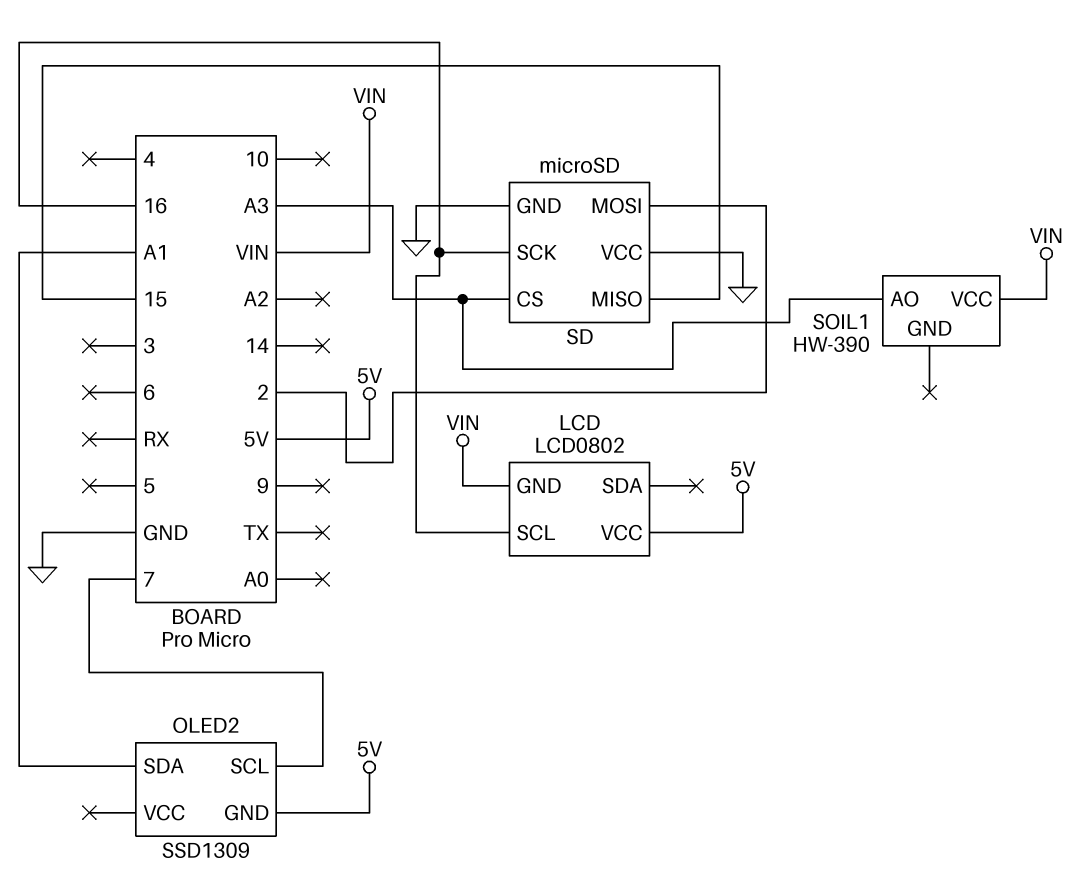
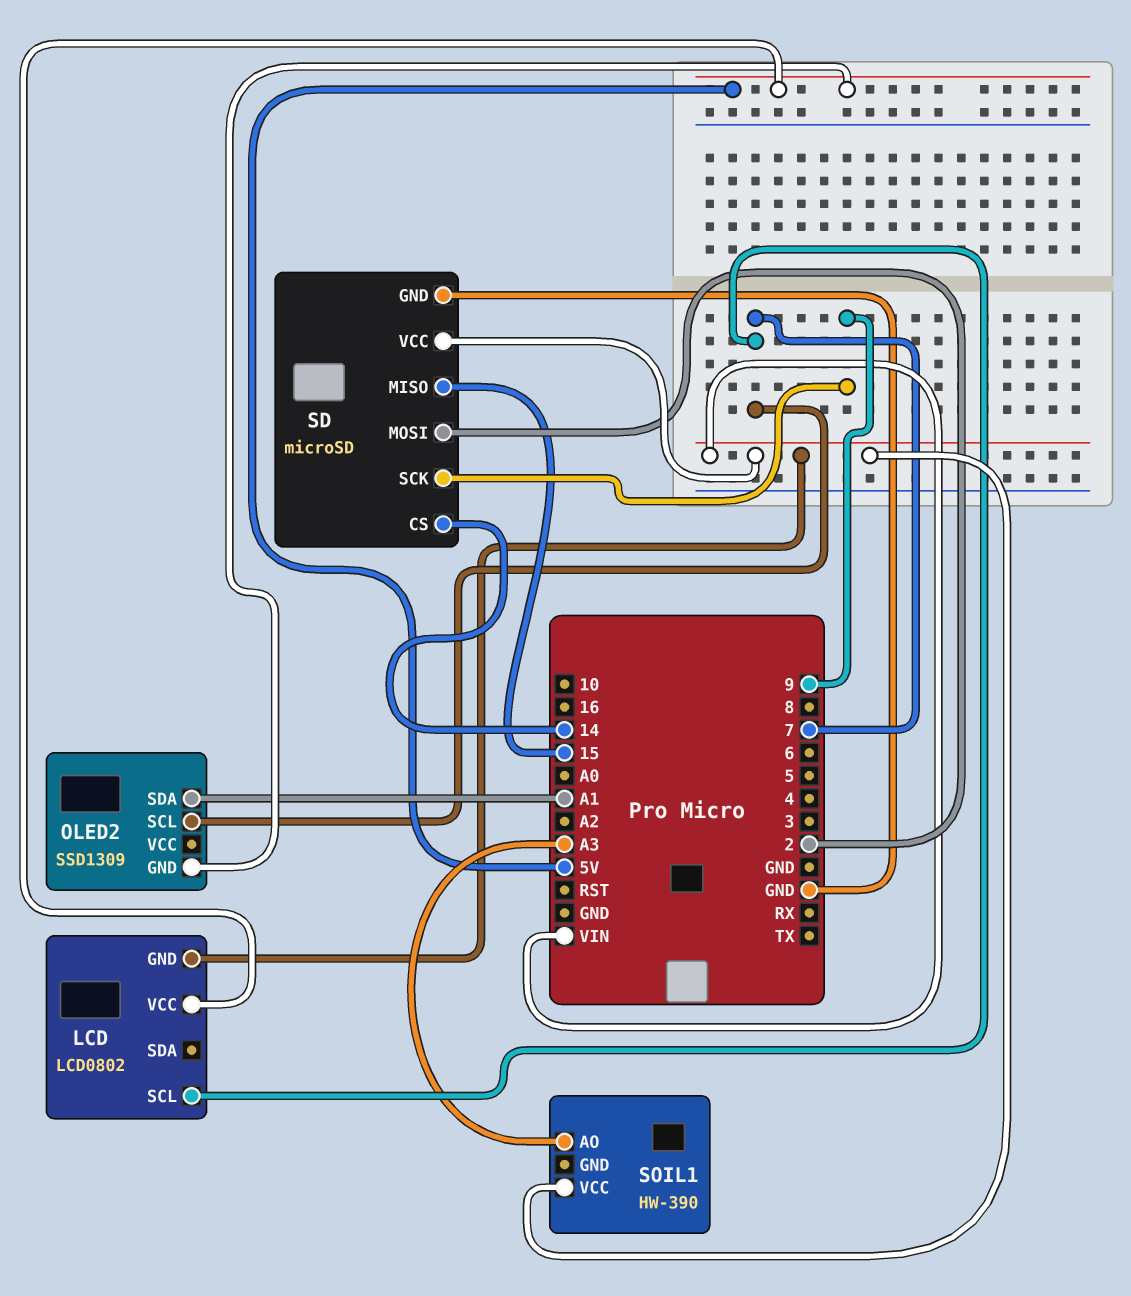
LCD pin SCL: 16 -> 7
SD pin CS: A3 -> 14
SD pin SCK: 16 -> 9
SD pin VCC: GND -> VIN

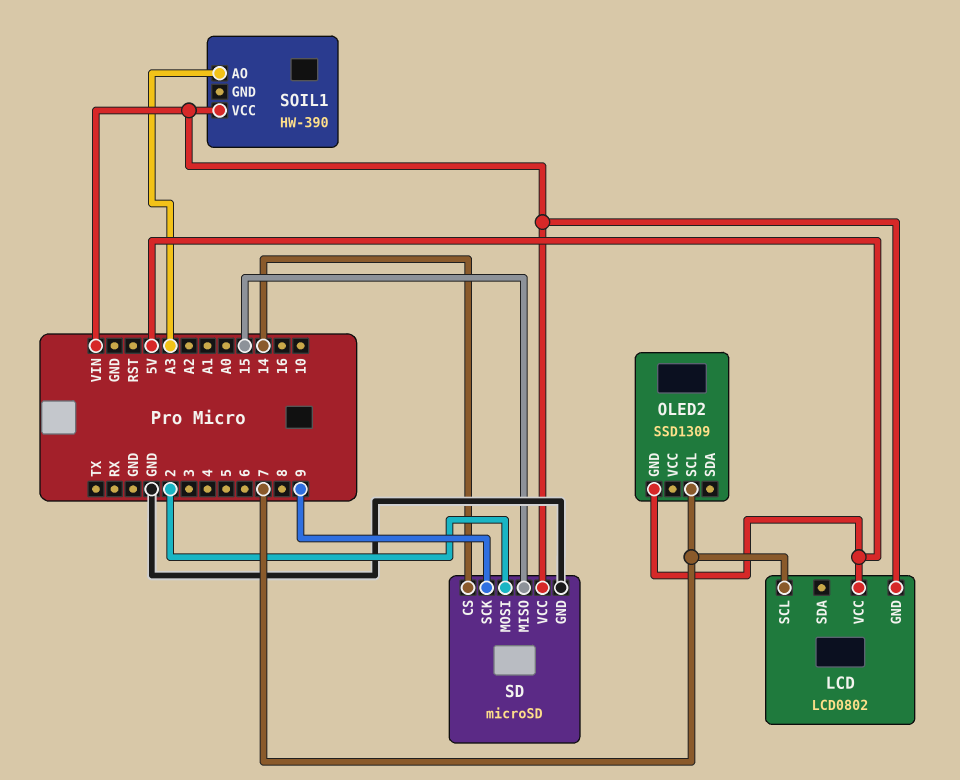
OLED2 pin SDA: A1 -> none

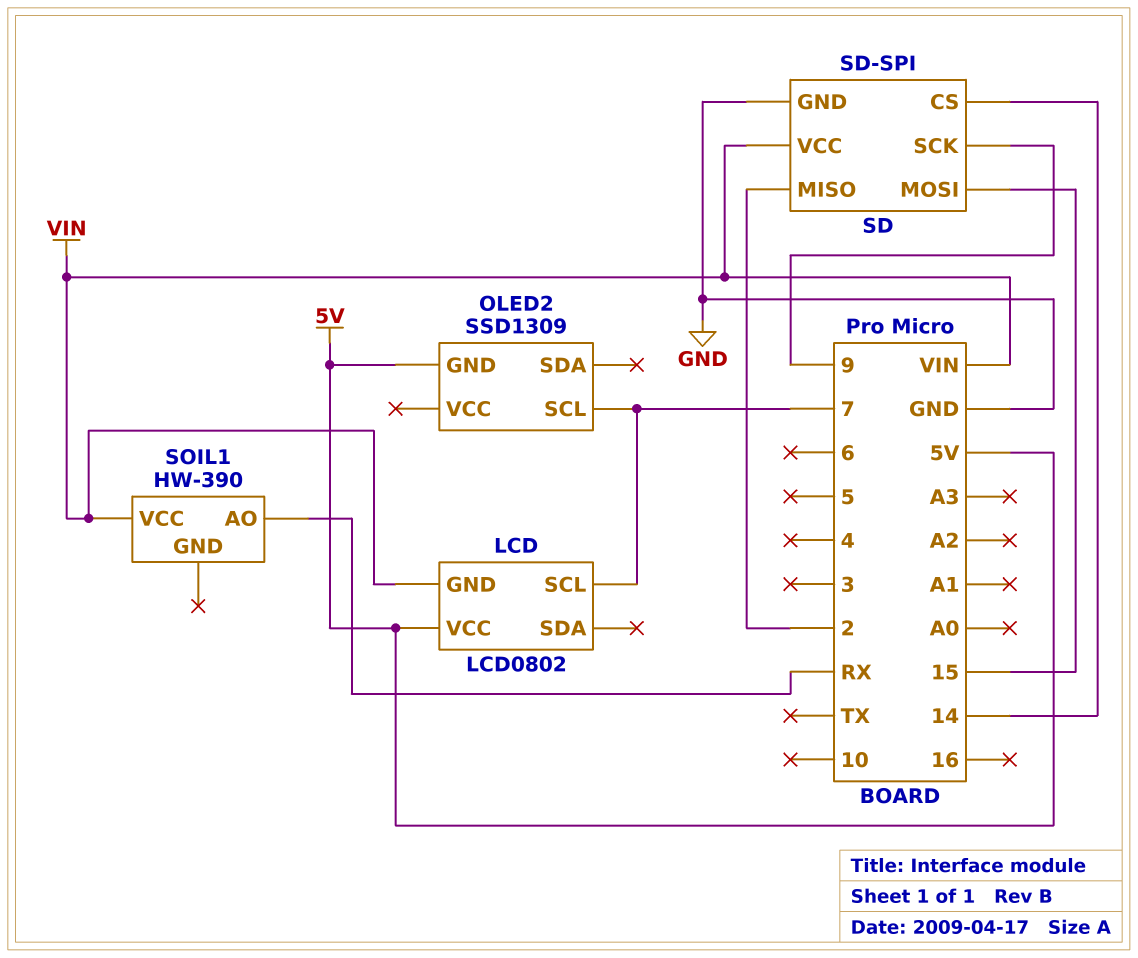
SD: microSD -> SD-SPI
SD pin MISO: 15 -> 2
SD pin MOSI: 2 -> 15
SOIL1 pin AO: A3 -> RX

